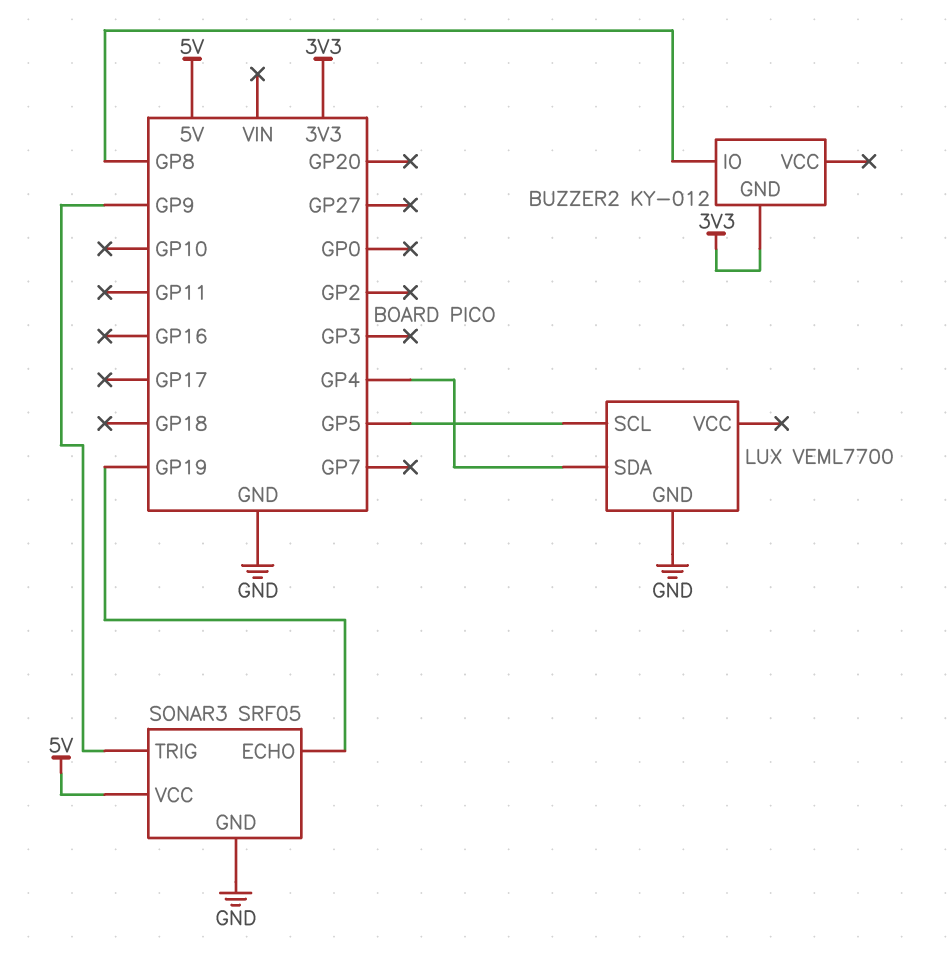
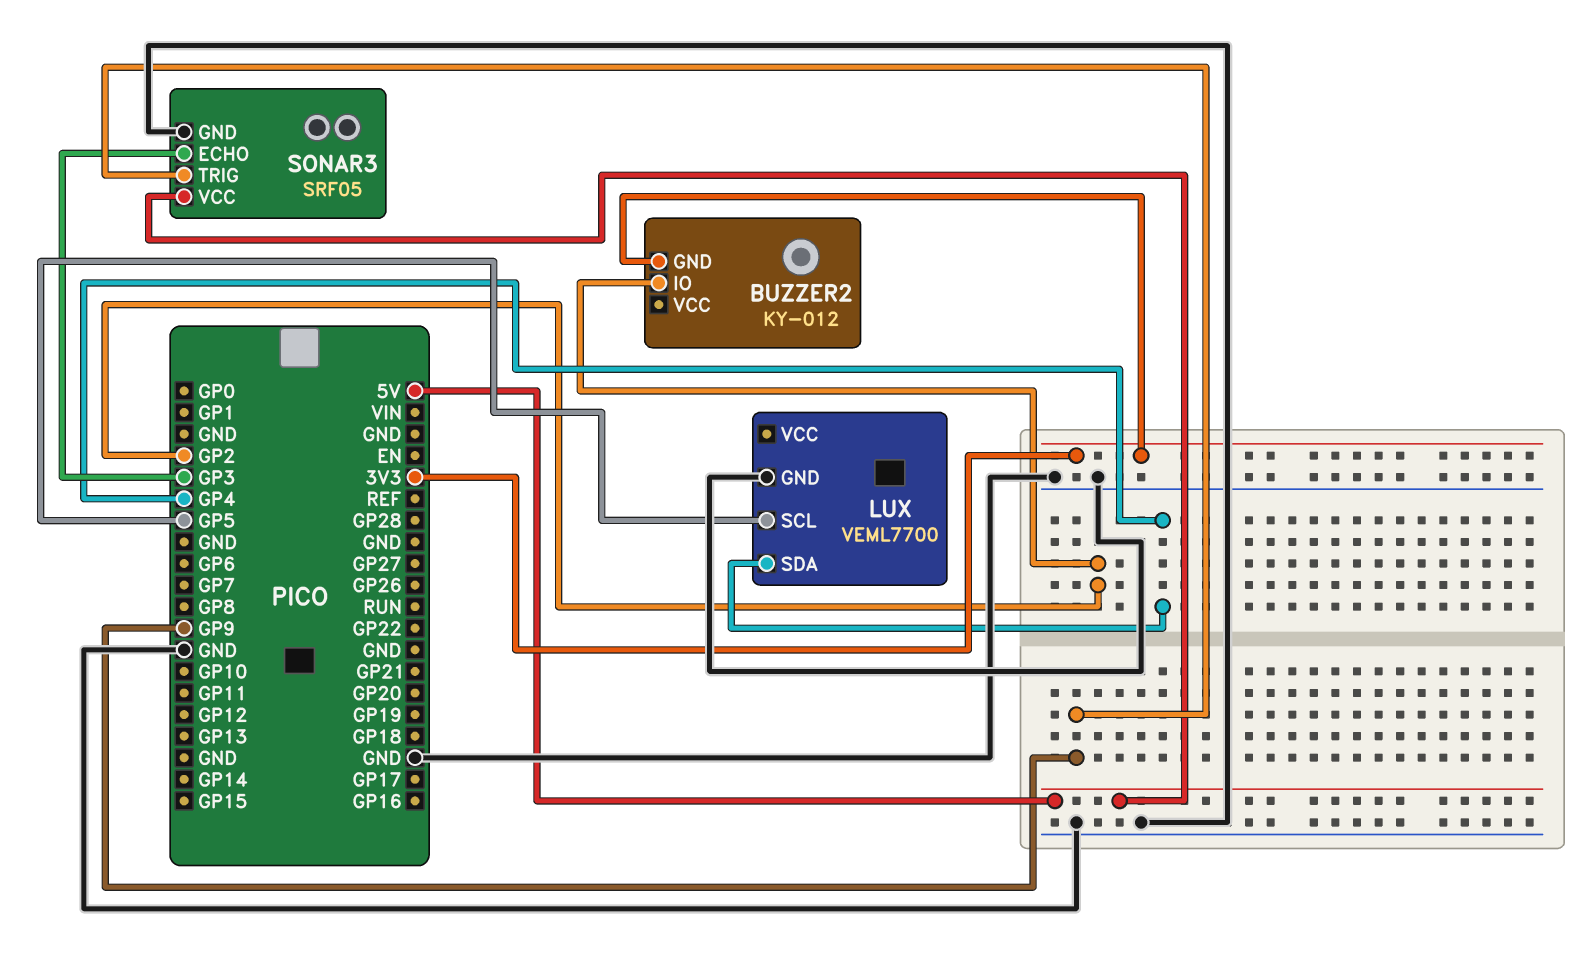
BUZZER2 pin IO: GP8 -> GP2
SONAR3 pin ECHO: GP19 -> GP3

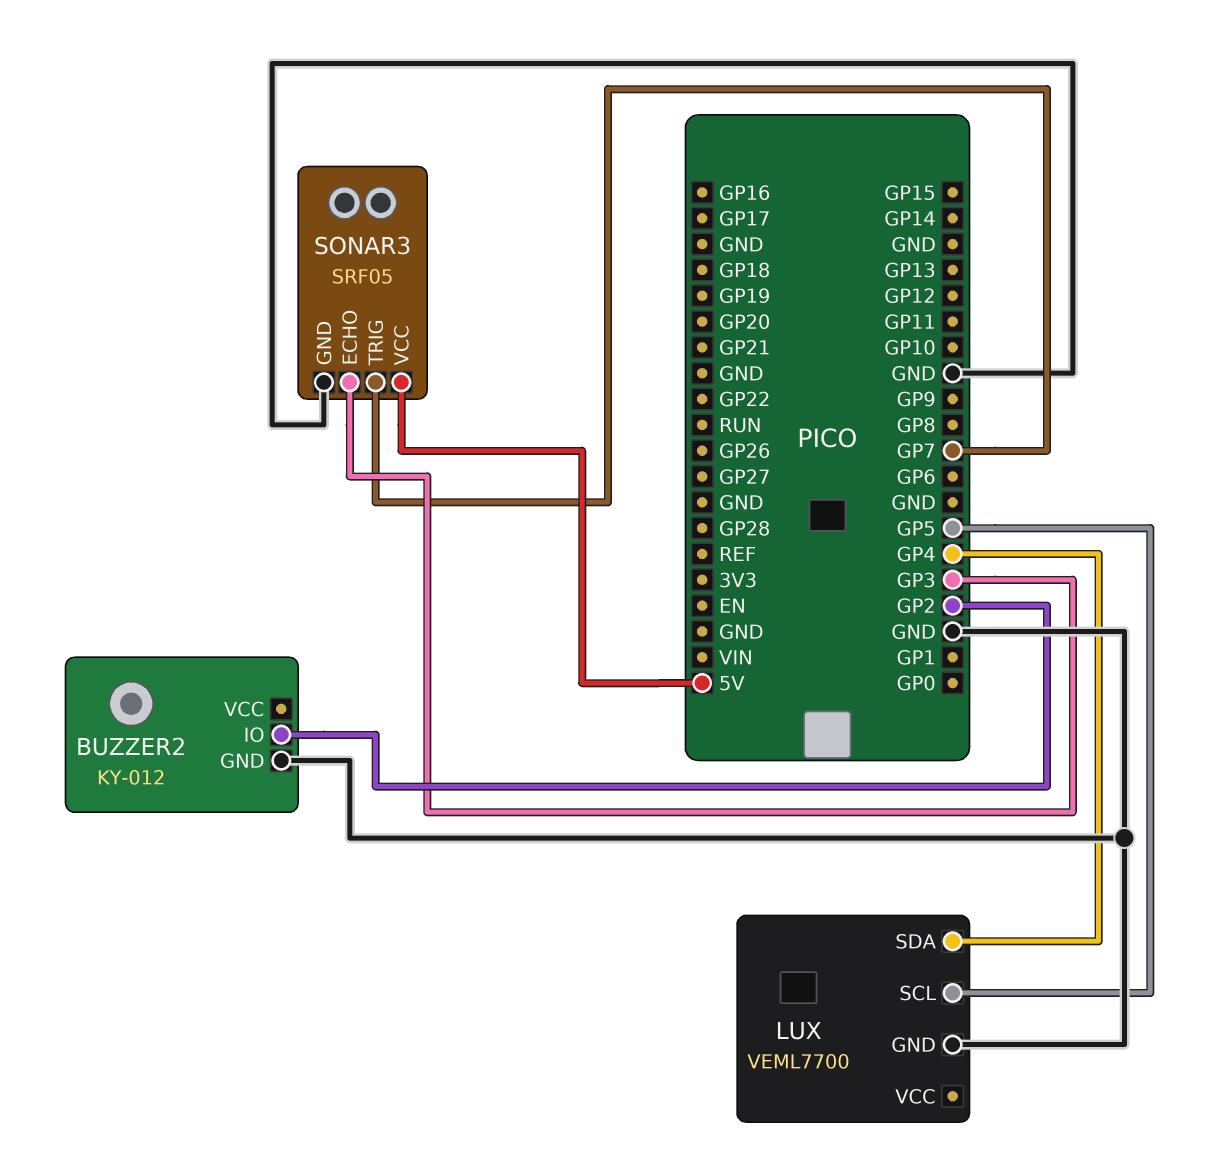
BUZZER2 pin GND: 3V3 -> GND
SONAR3 pin TRIG: GP9 -> GP7

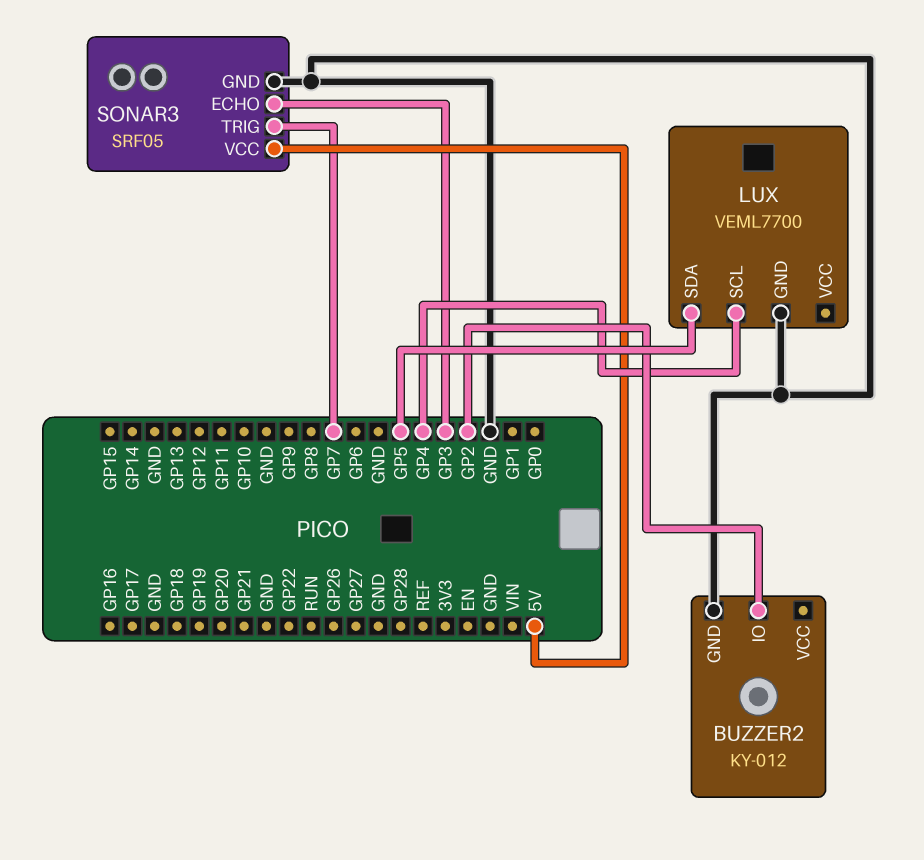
LUX pin SCL: GP5 -> GP4
LUX pin SDA: GP4 -> GP5

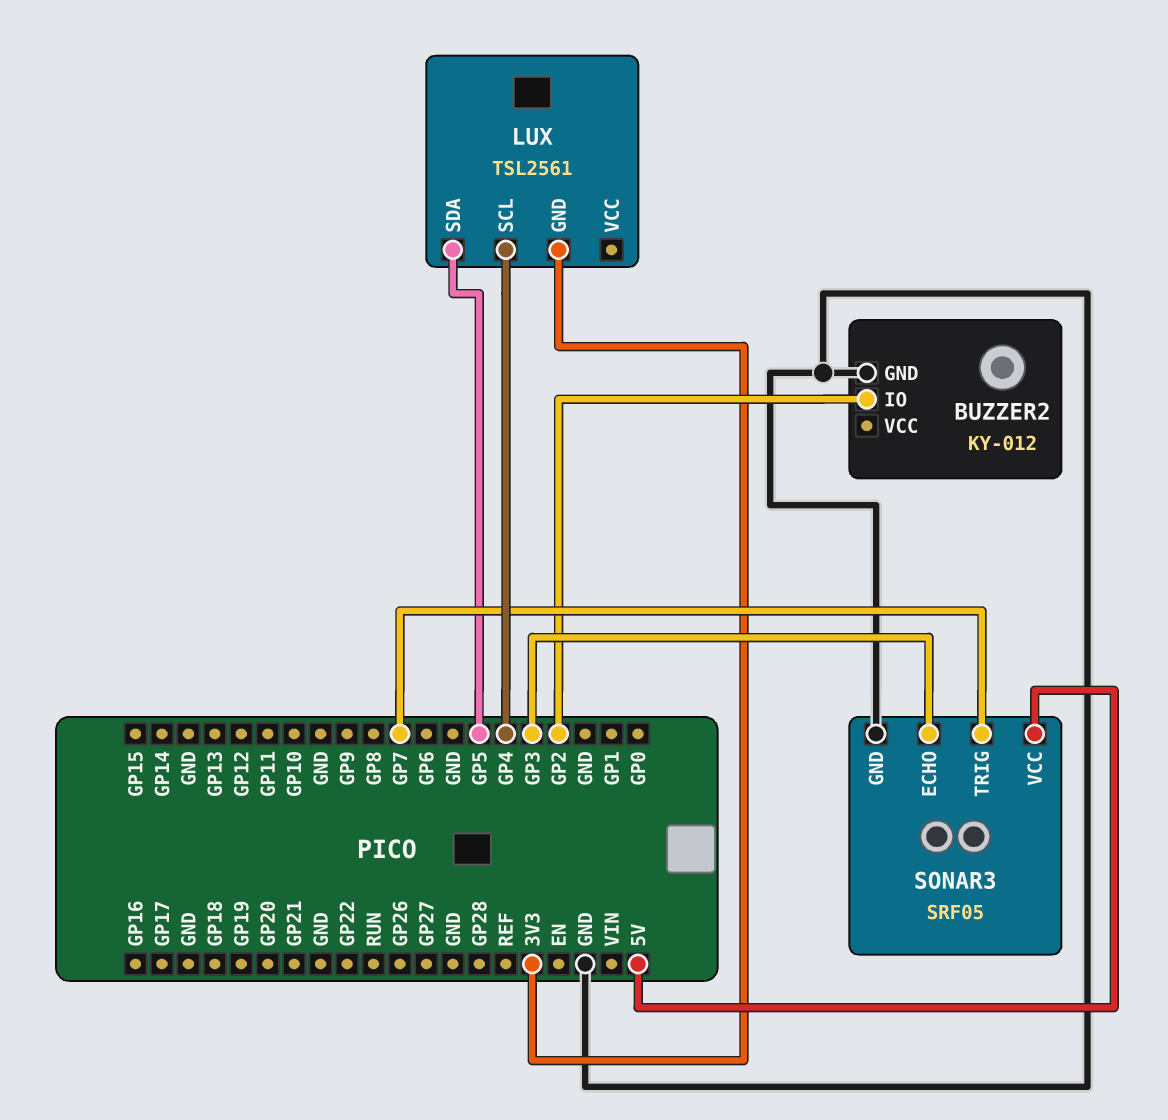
LUX: VEML7700 -> TSL2561
LUX pin GND: GND -> 3V3

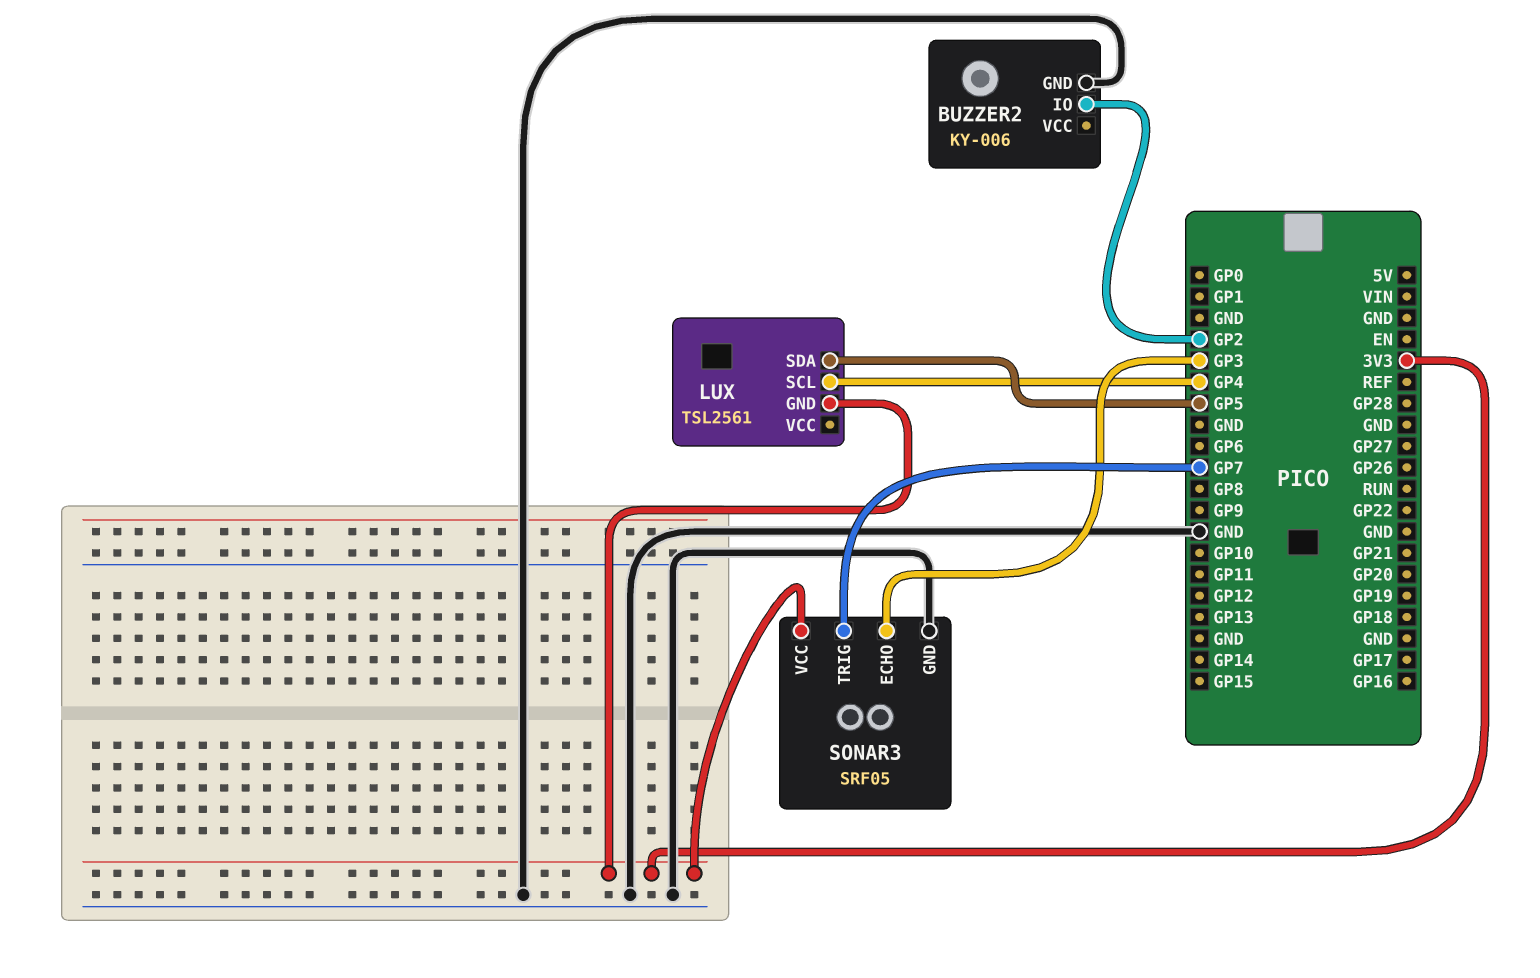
BUZZER2: KY-012 -> KY-006
SONAR3 pin VCC: 5V -> 3V3

